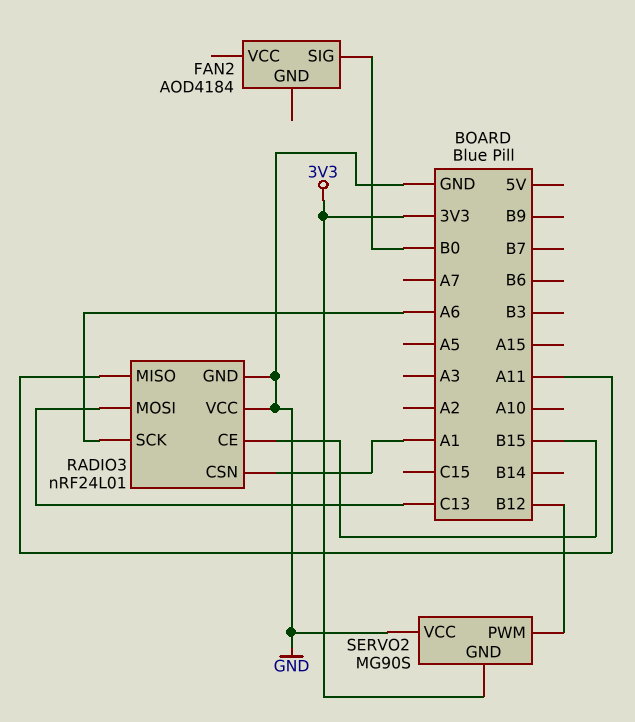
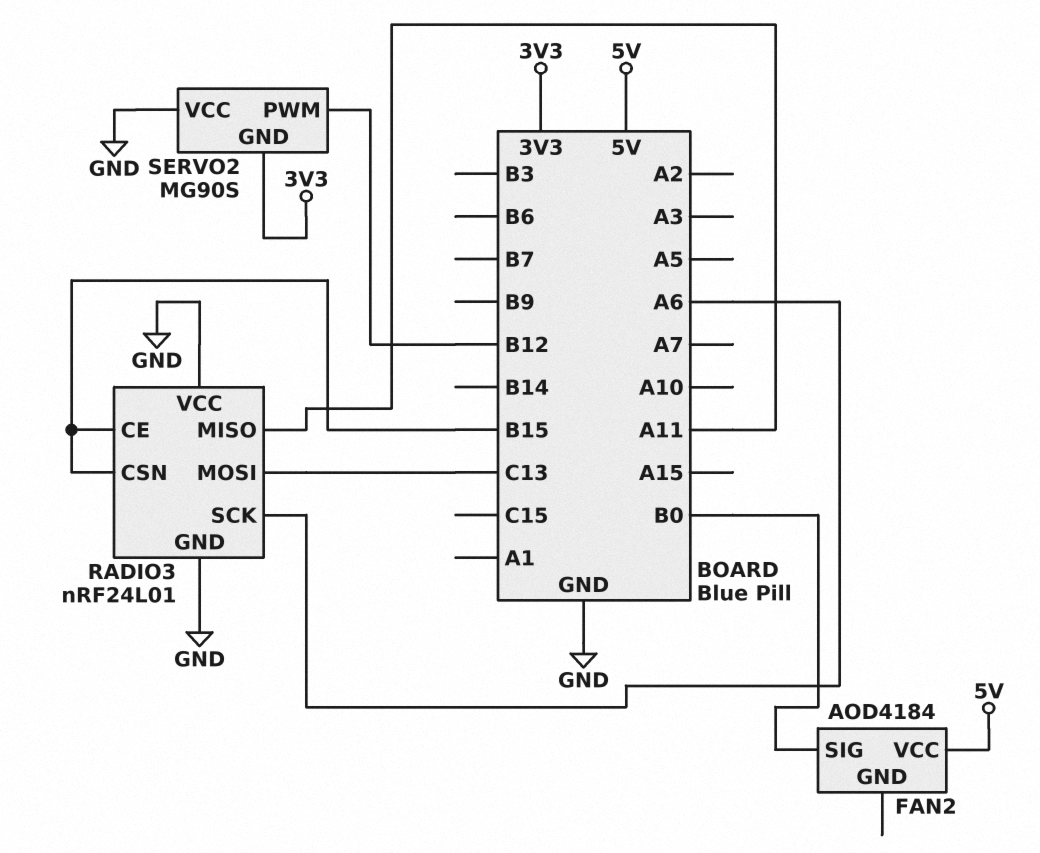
FAN2 pin VCC: none -> 5V
RADIO3 pin CSN: A1 -> B15

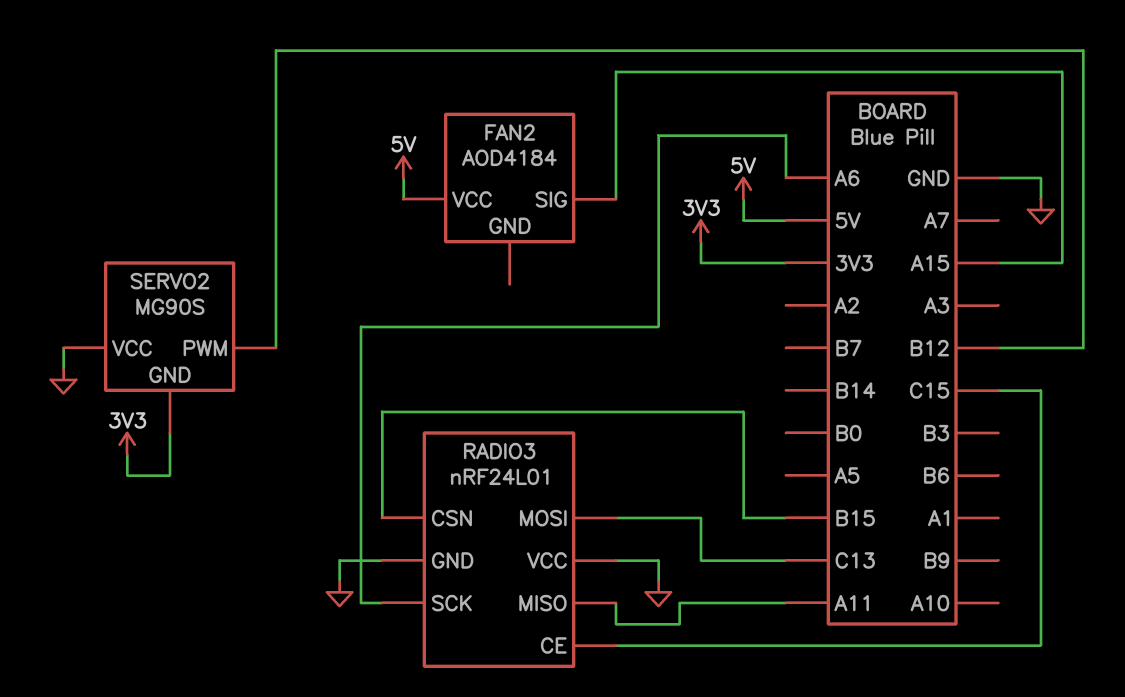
FAN2 pin SIG: B0 -> A15
RADIO3 pin CE: B15 -> C15

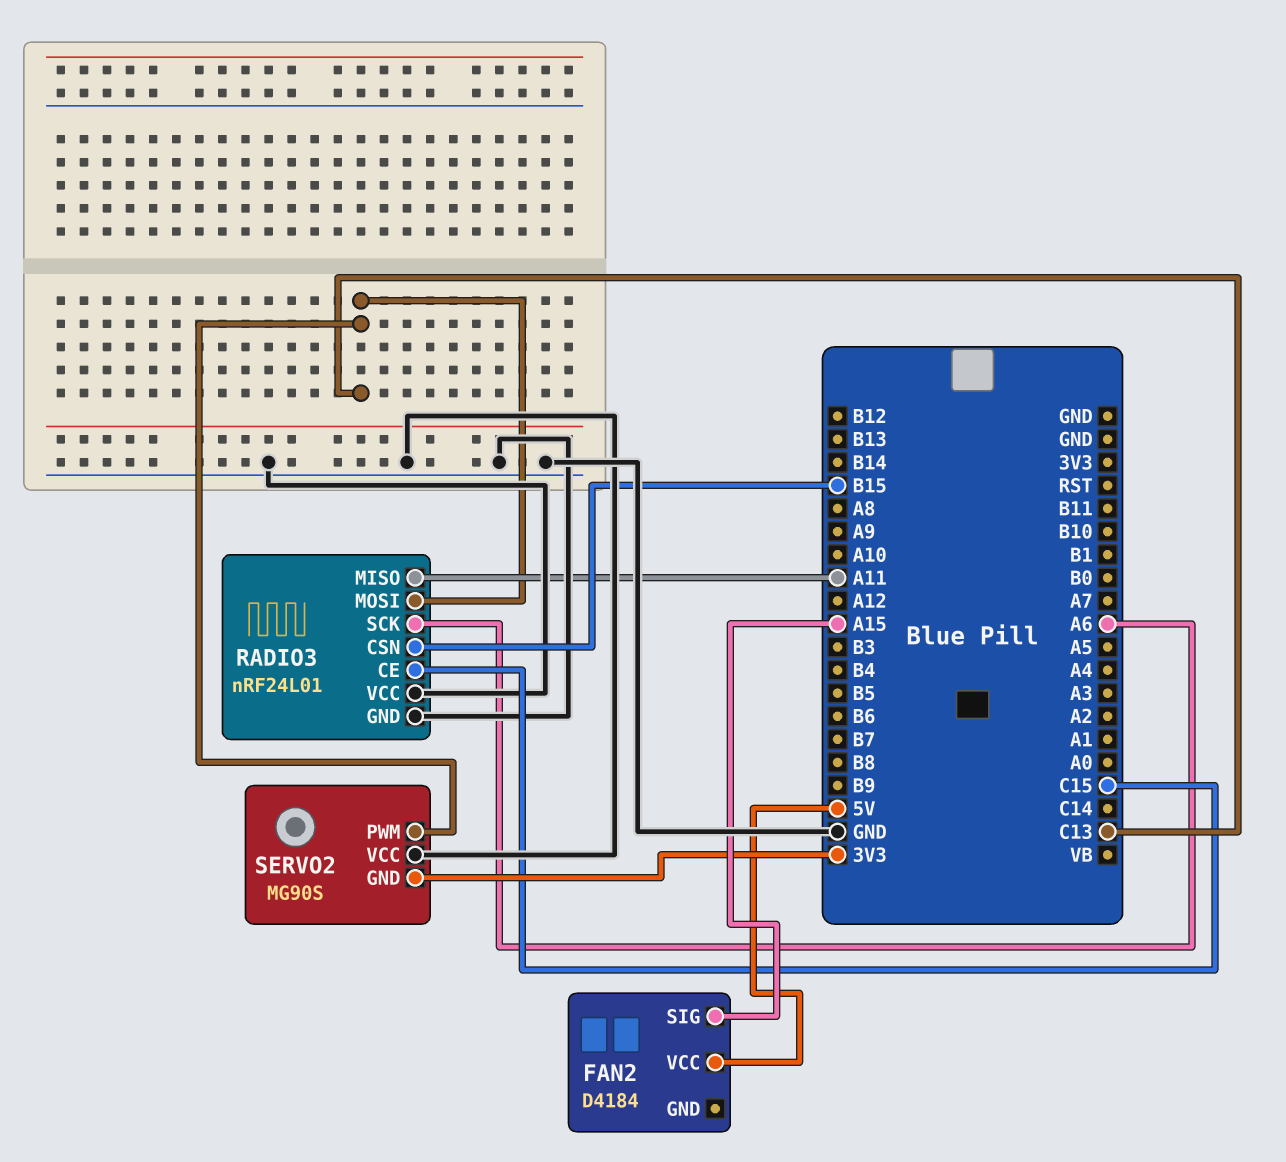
FAN2: AOD4184 -> D4184
SERVO2 pin PWM: B12 -> C13

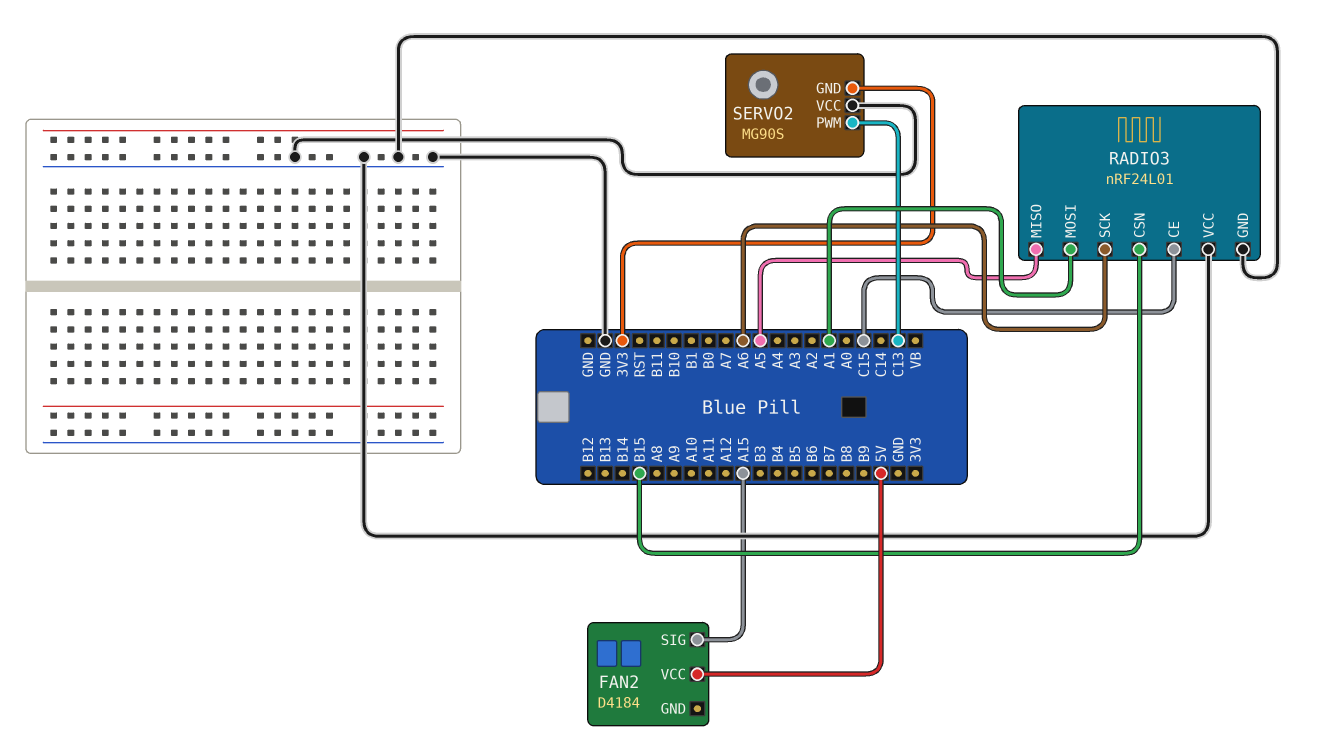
RADIO3 pin MISO: A11 -> A5
RADIO3 pin MOSI: C13 -> A1

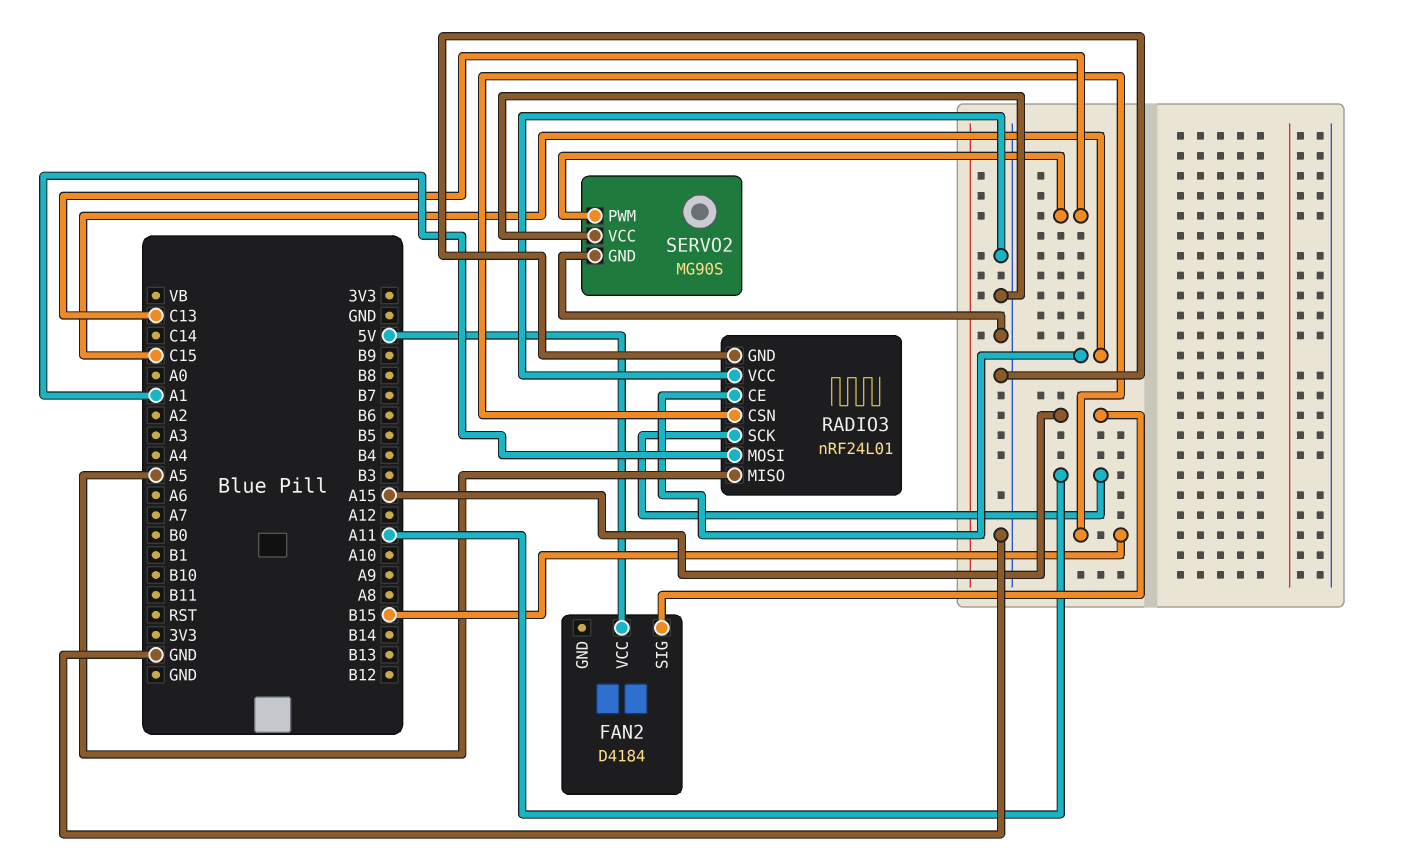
RADIO3 pin SCK: A6 -> A11
SERVO2 pin GND: 3V3 -> GND

